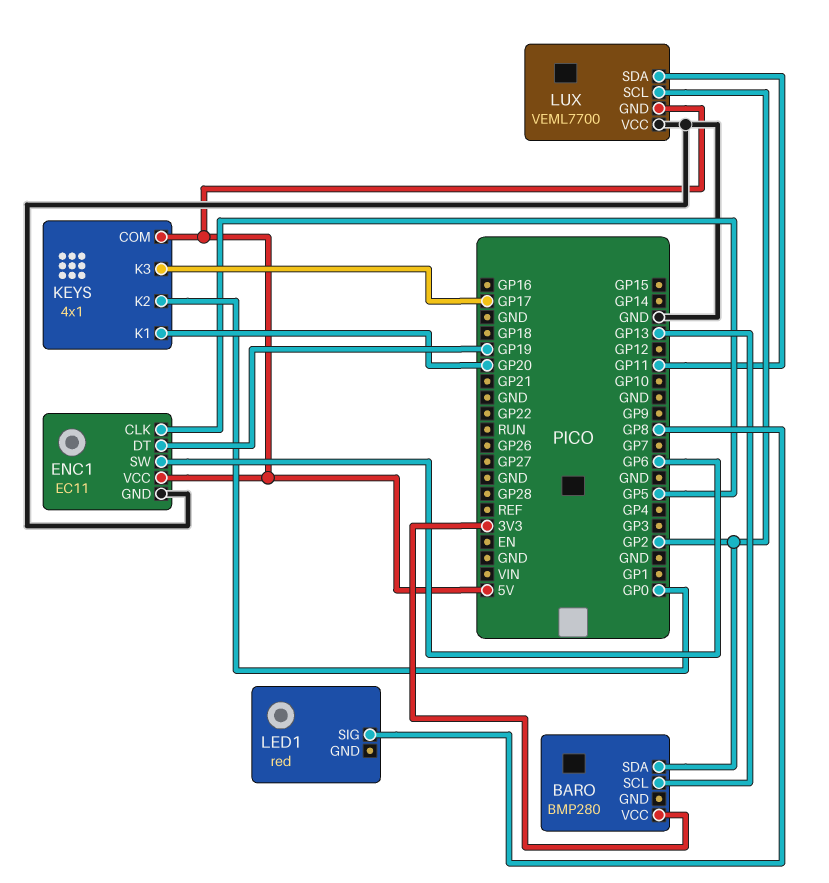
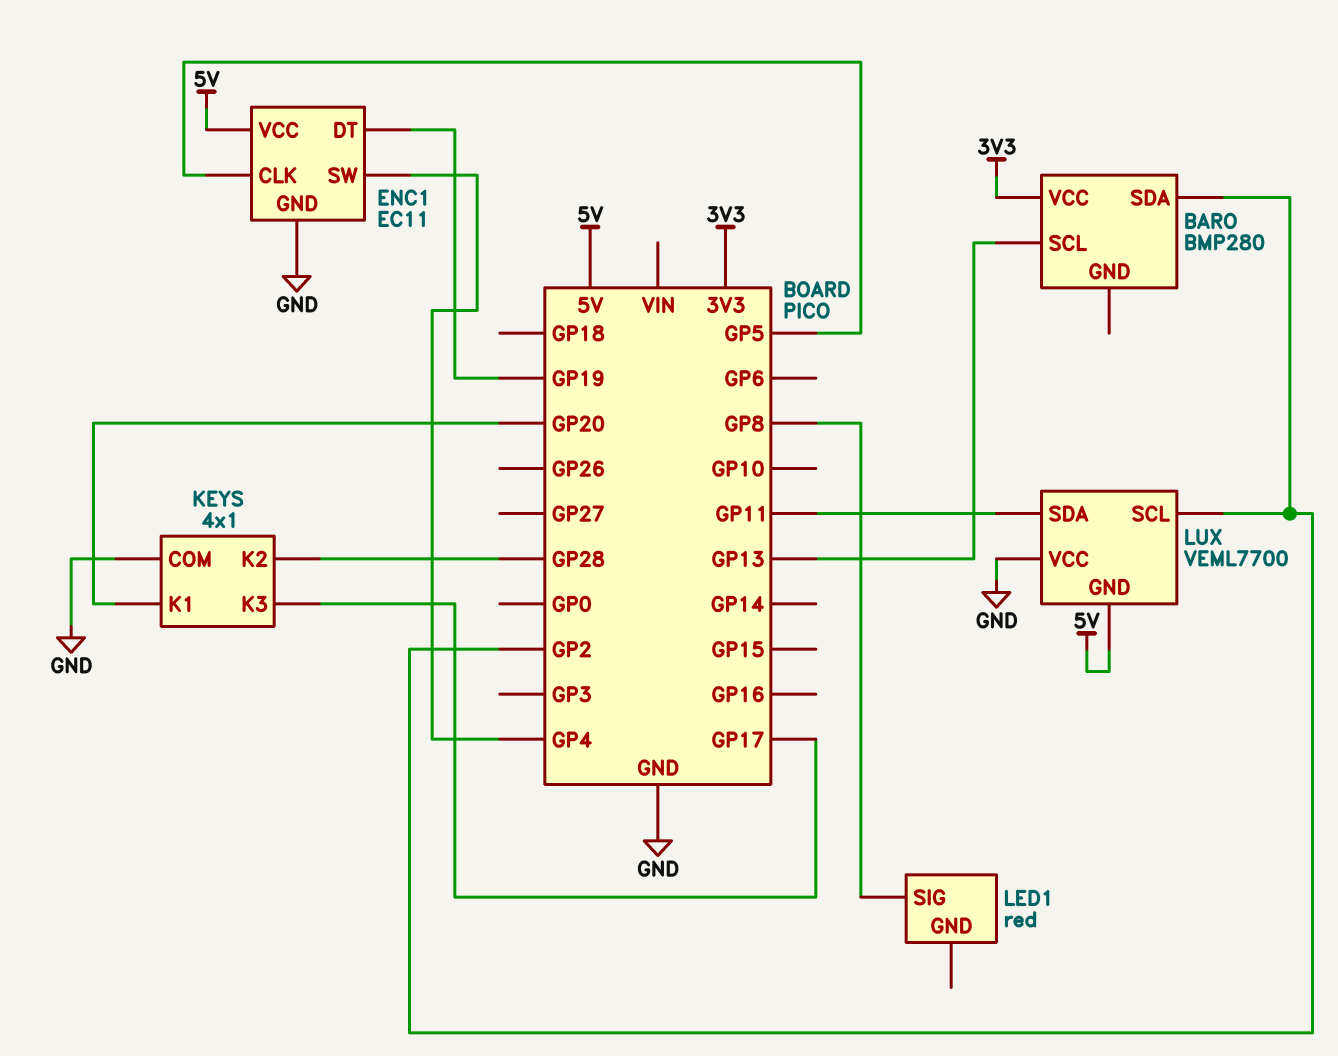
ENC1 pin SW: GP6 -> GP4
KEYS pin COM: 5V -> GND
KEYS pin K2: GP0 -> GP28

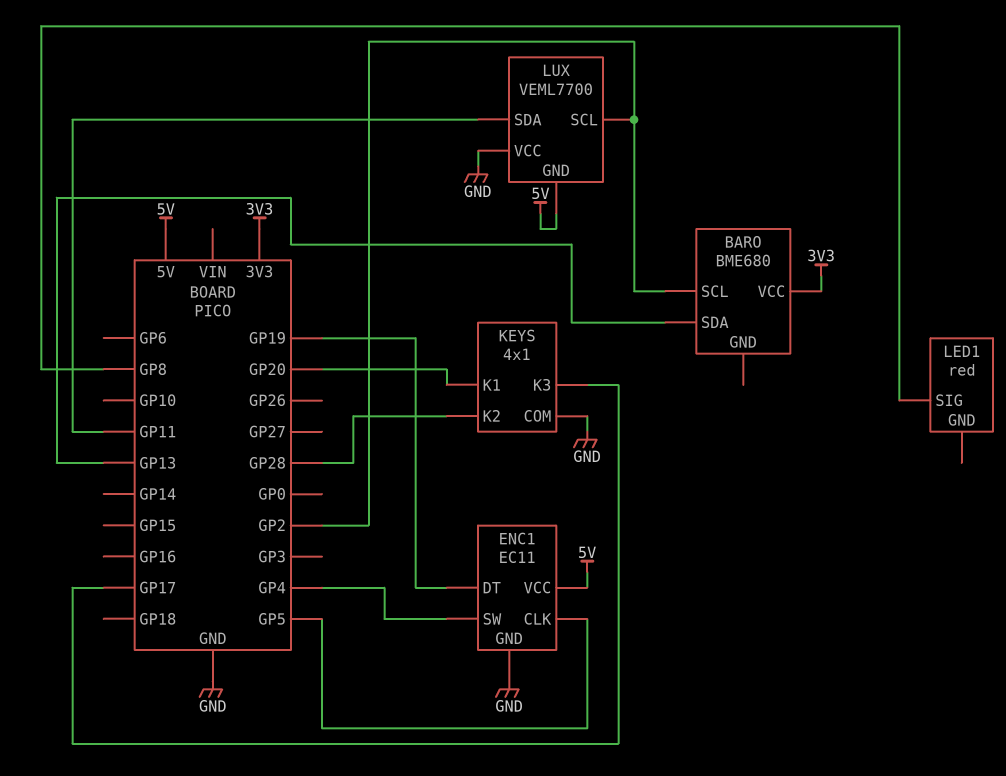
BARO: BMP280 -> BME680
BARO pin SCL: GP13 -> GP2
BARO pin SDA: GP2 -> GP13

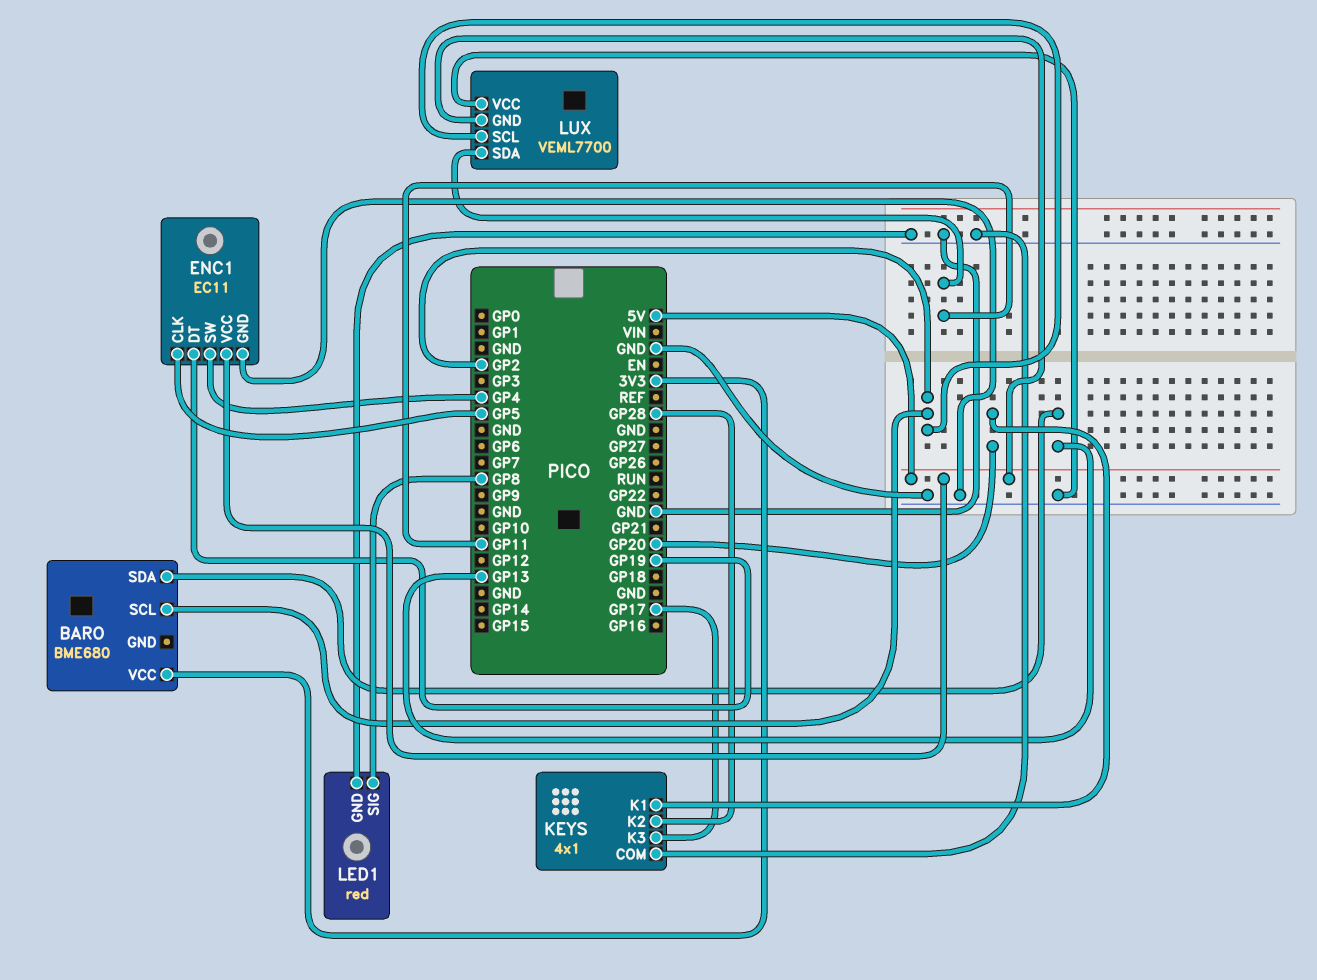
LED1 pin GND: none -> GND

